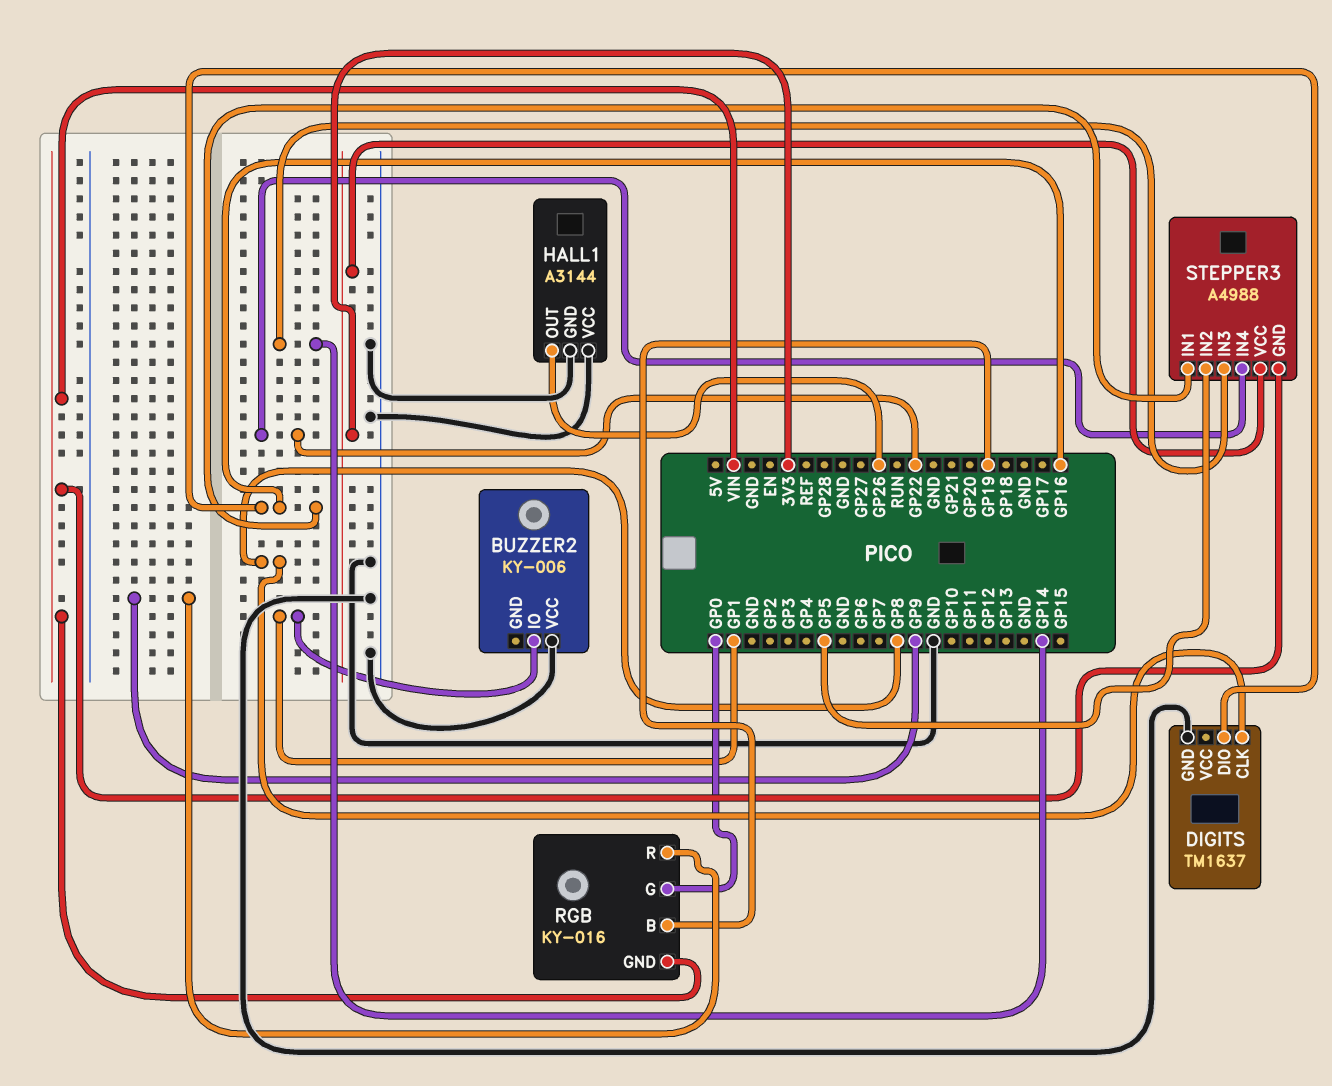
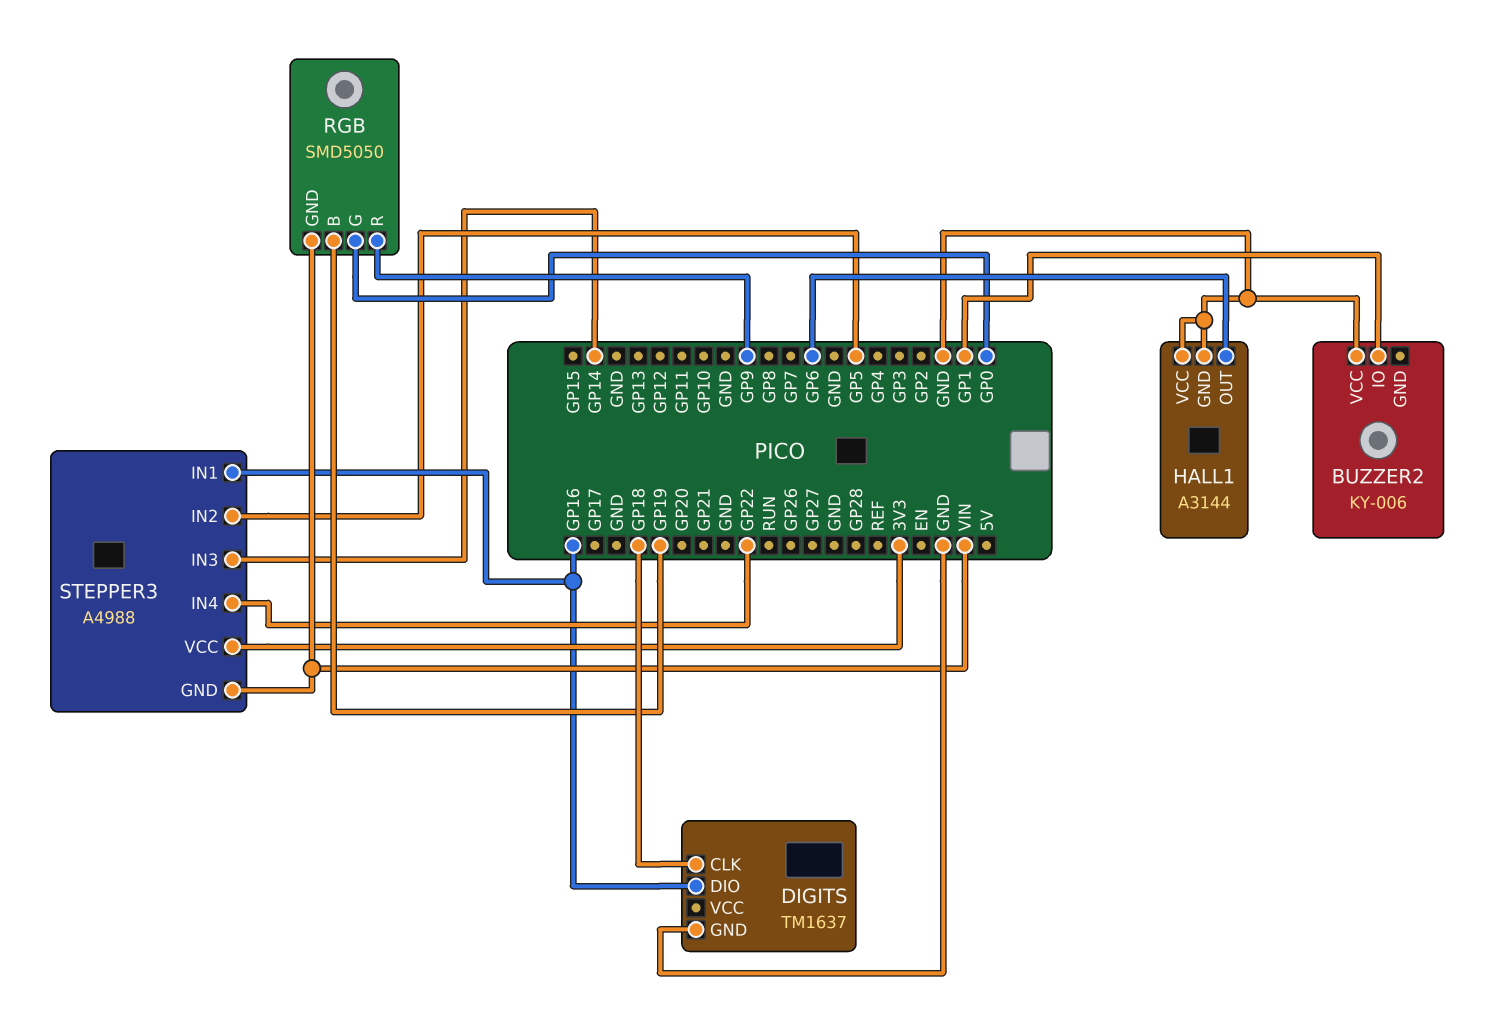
DIGITS pin CLK: GP8 -> GP18
HALL1 pin OUT: GP26 -> GP6
RGB: KY-016 -> SMD5050

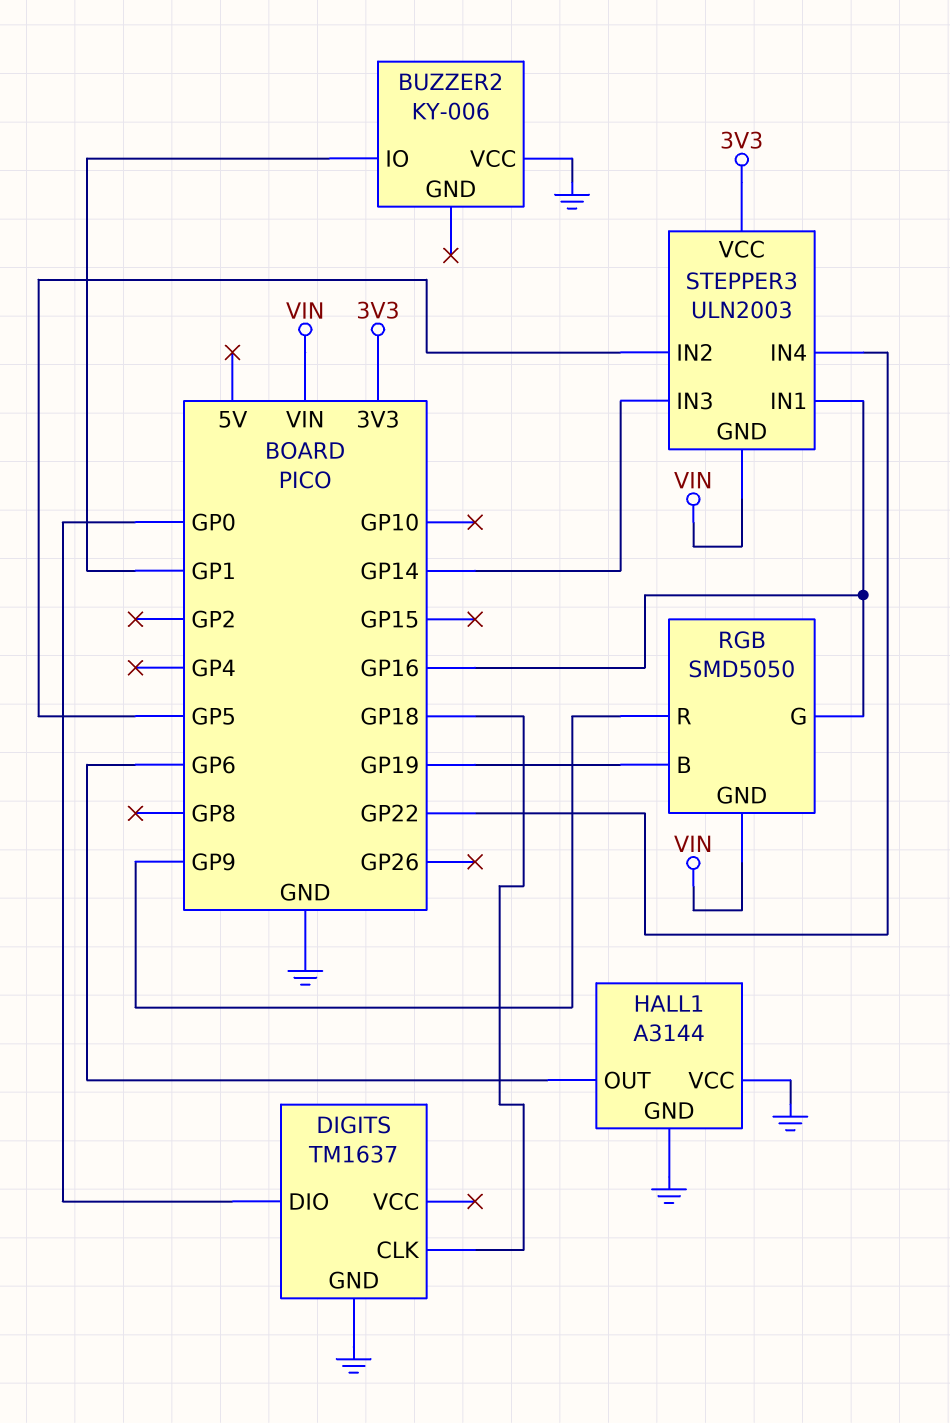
DIGITS pin DIO: GP16 -> GP0
RGB pin G: GP0 -> GP16
STEPPER3: A4988 -> ULN2003

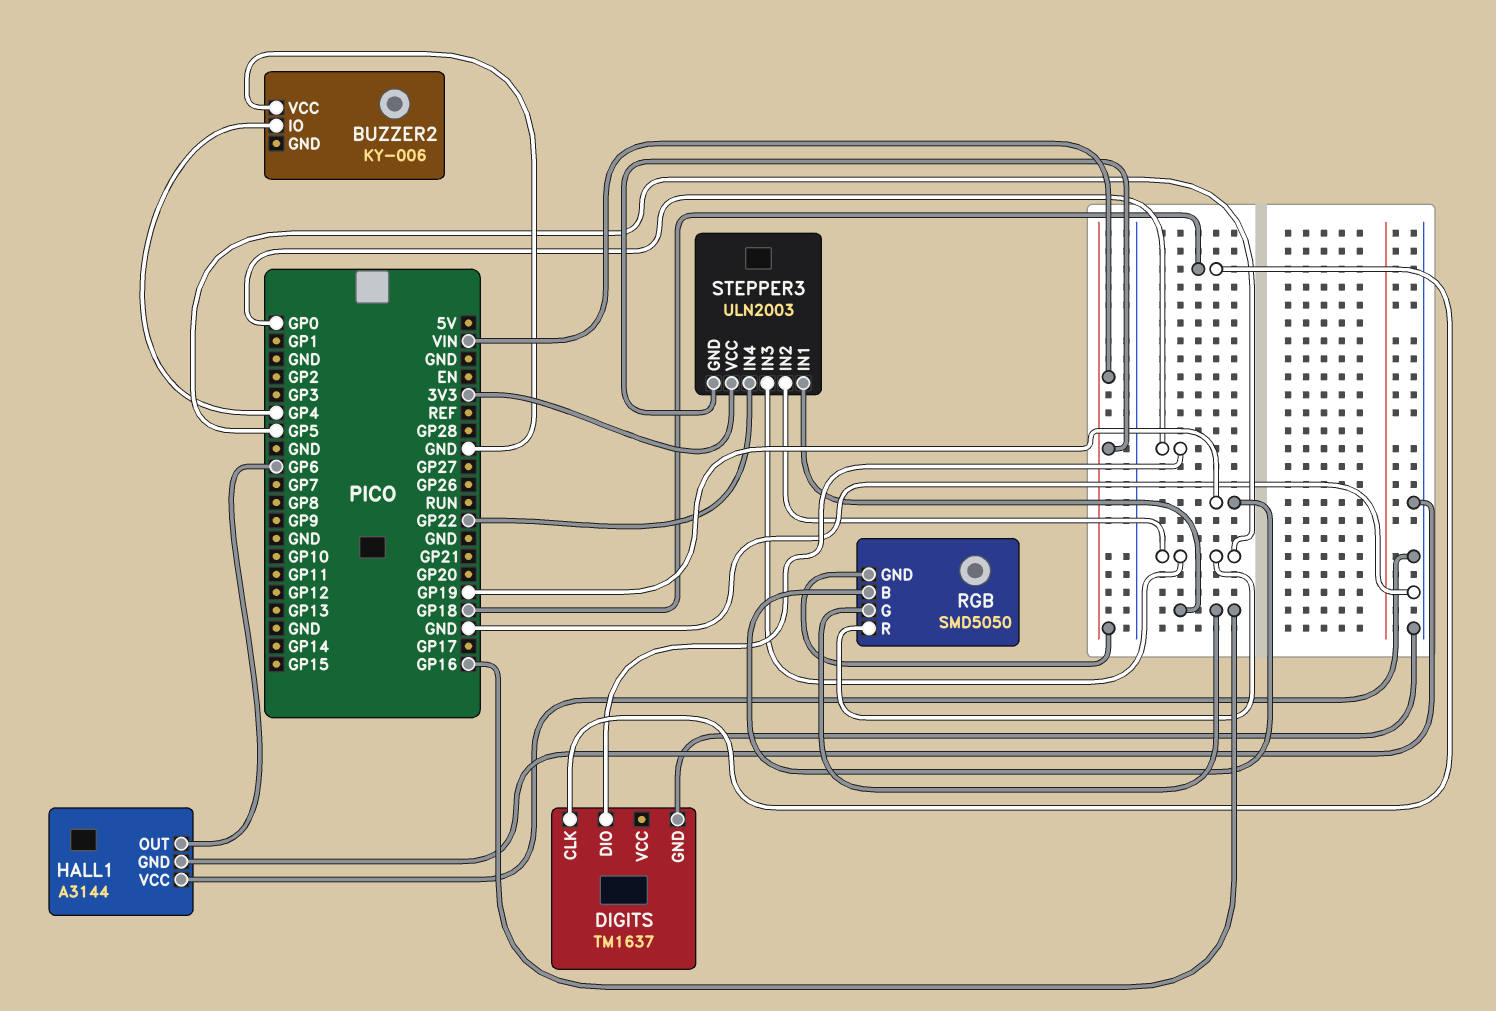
BUZZER2 pin IO: GP1 -> GP4
RGB pin R: GP9 -> GP5
STEPPER3 pin IN3: GP14 -> GP5

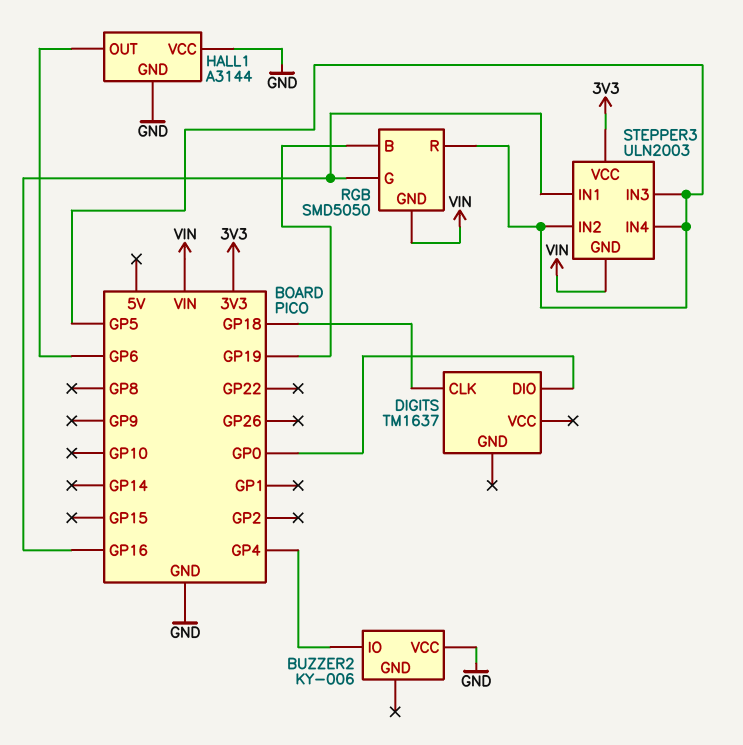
DIGITS pin GND: GND -> none
STEPPER3 pin IN4: GP22 -> GP5

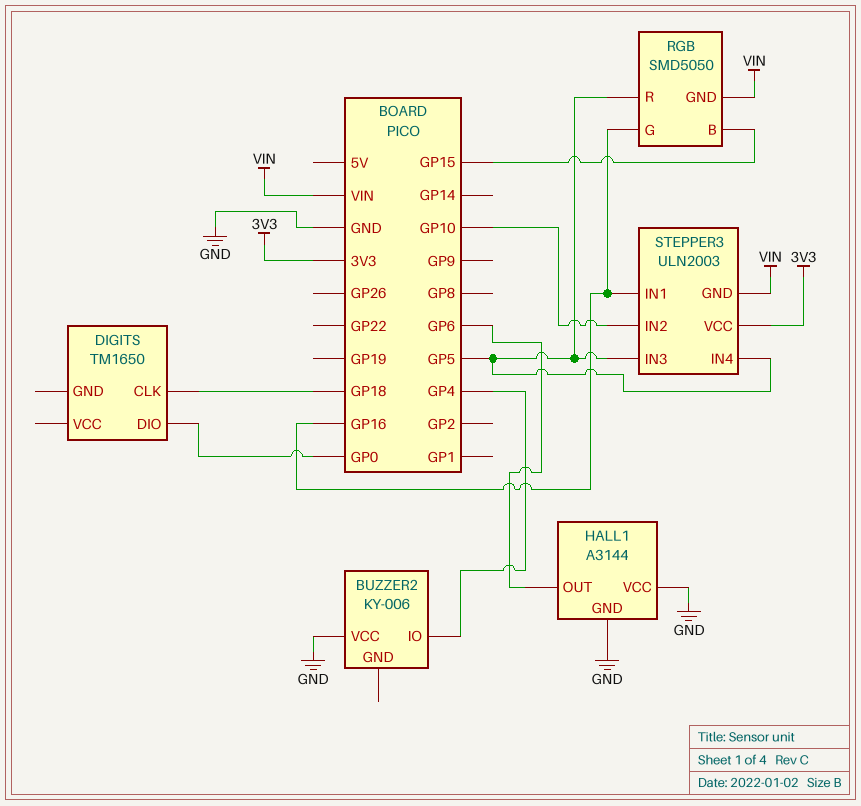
DIGITS: TM1637 -> TM1650
RGB pin B: GP19 -> GP15
STEPPER3 pin IN2: GP5 -> GP10

